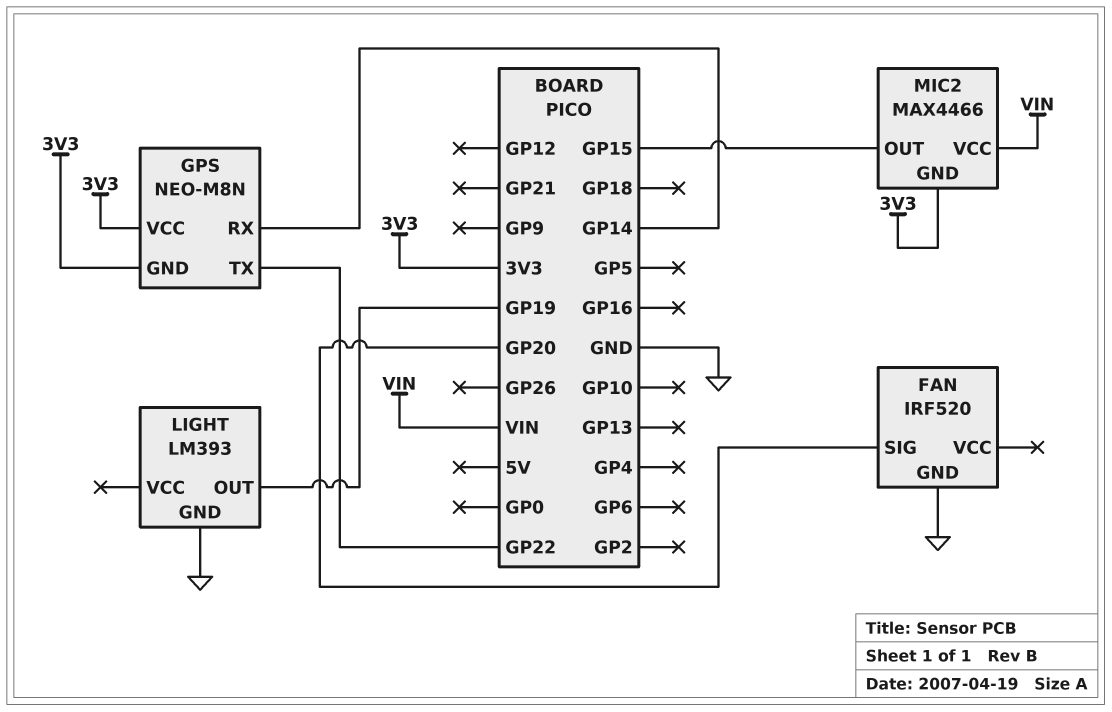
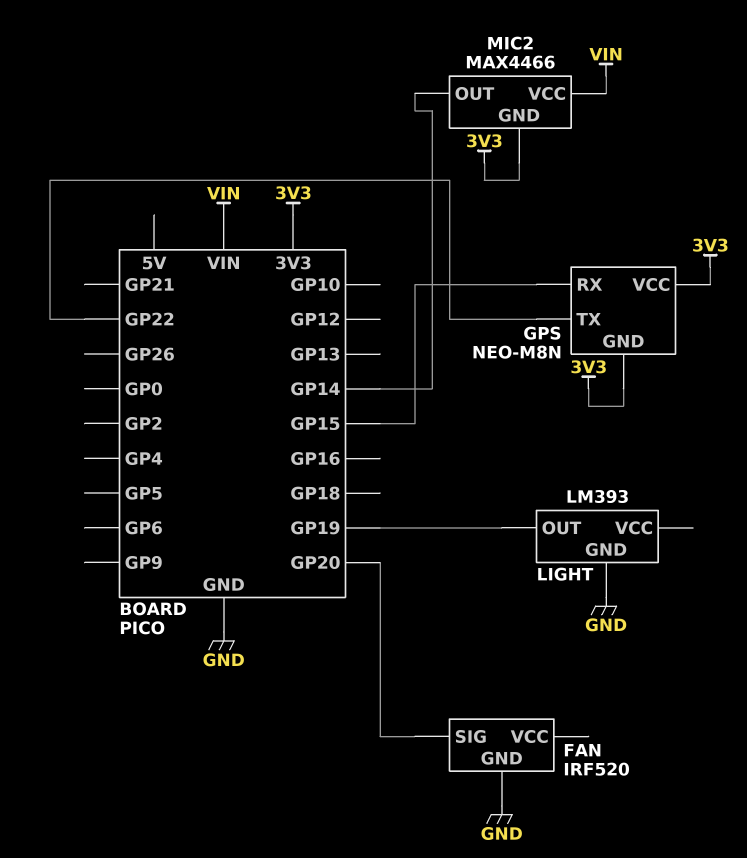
GPS pin RX: GP14 -> GP15
MIC2 pin OUT: GP15 -> GP14

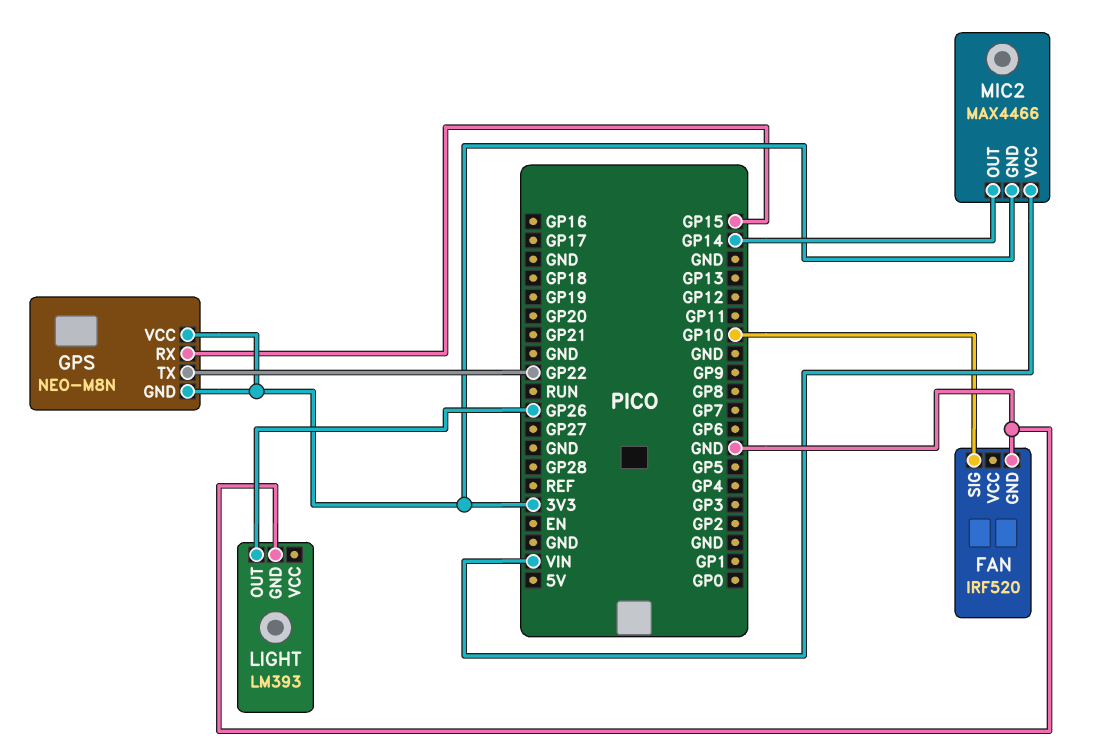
FAN pin SIG: GP20 -> GP10
LIGHT pin OUT: GP19 -> GP26

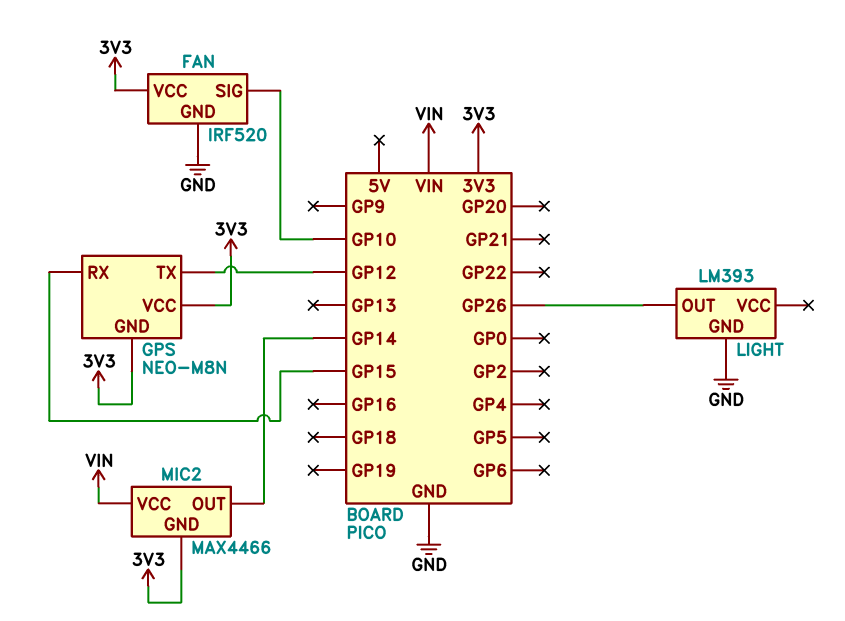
FAN pin VCC: none -> 3V3
GPS pin TX: GP22 -> GP12

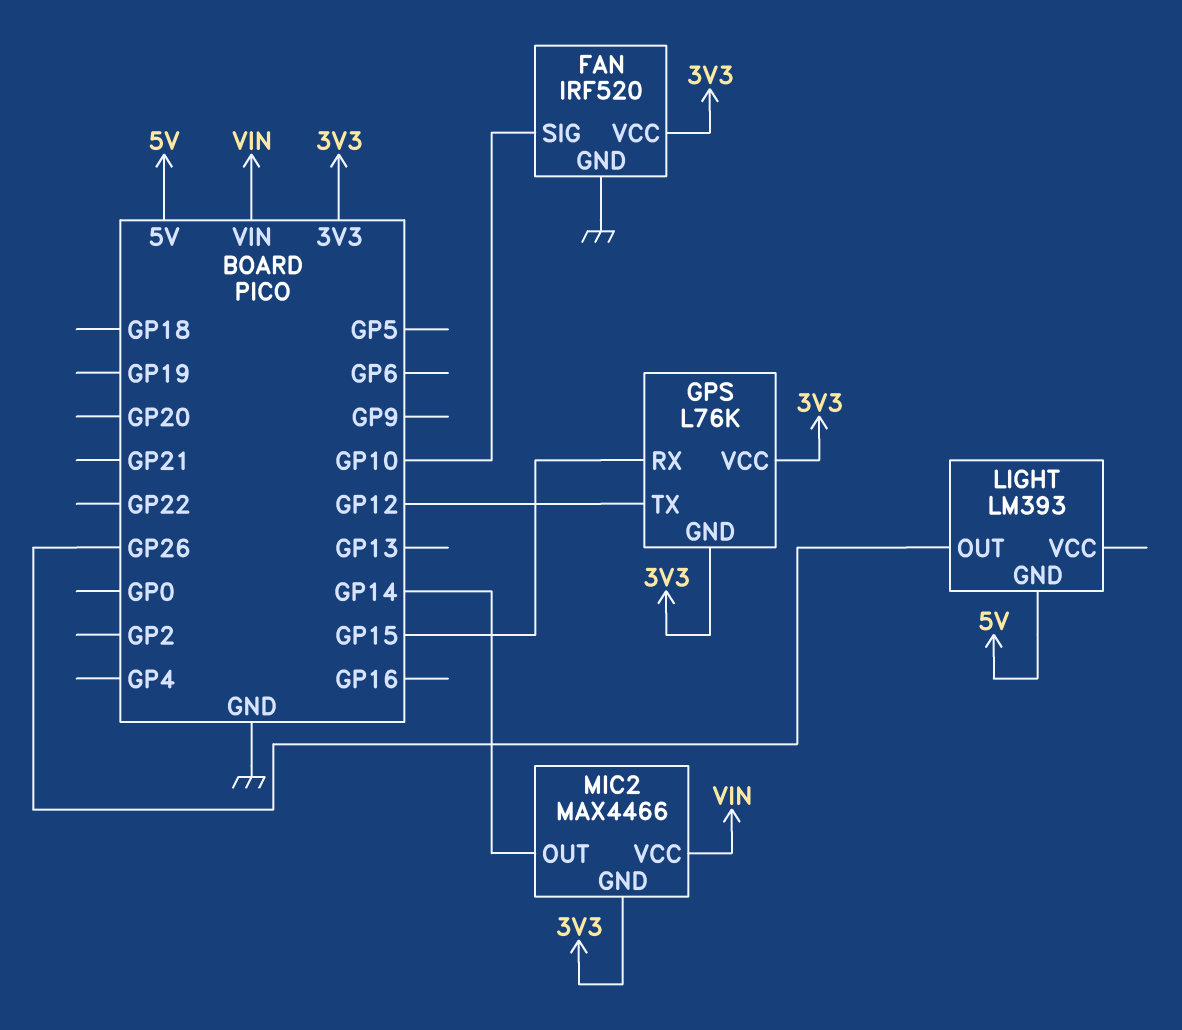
GPS: NEO-M8N -> L76K
LIGHT pin GND: GND -> 5V

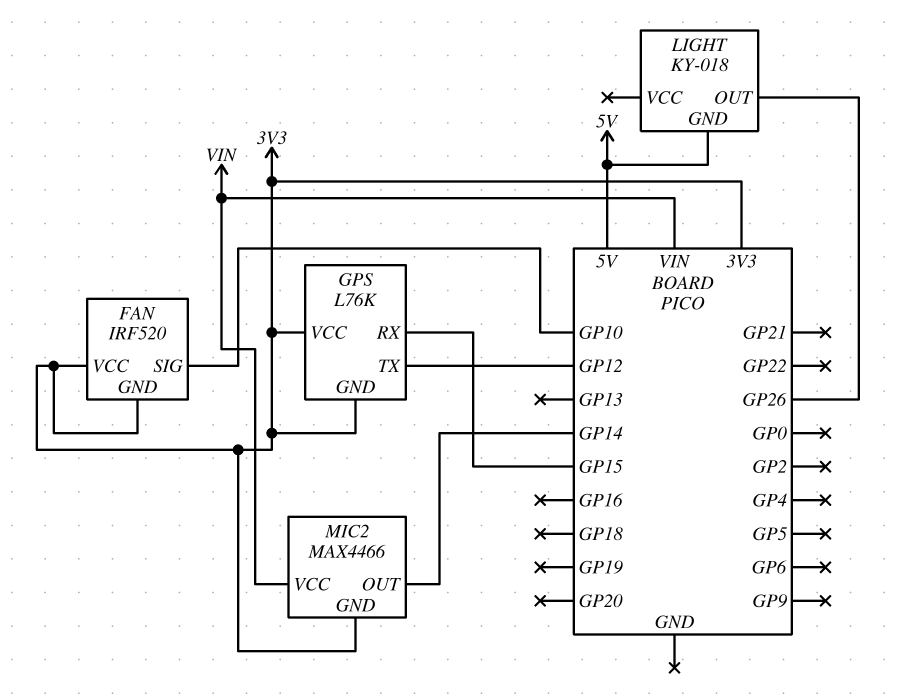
FAN pin GND: GND -> 3V3
LIGHT: LM393 -> KY-018

